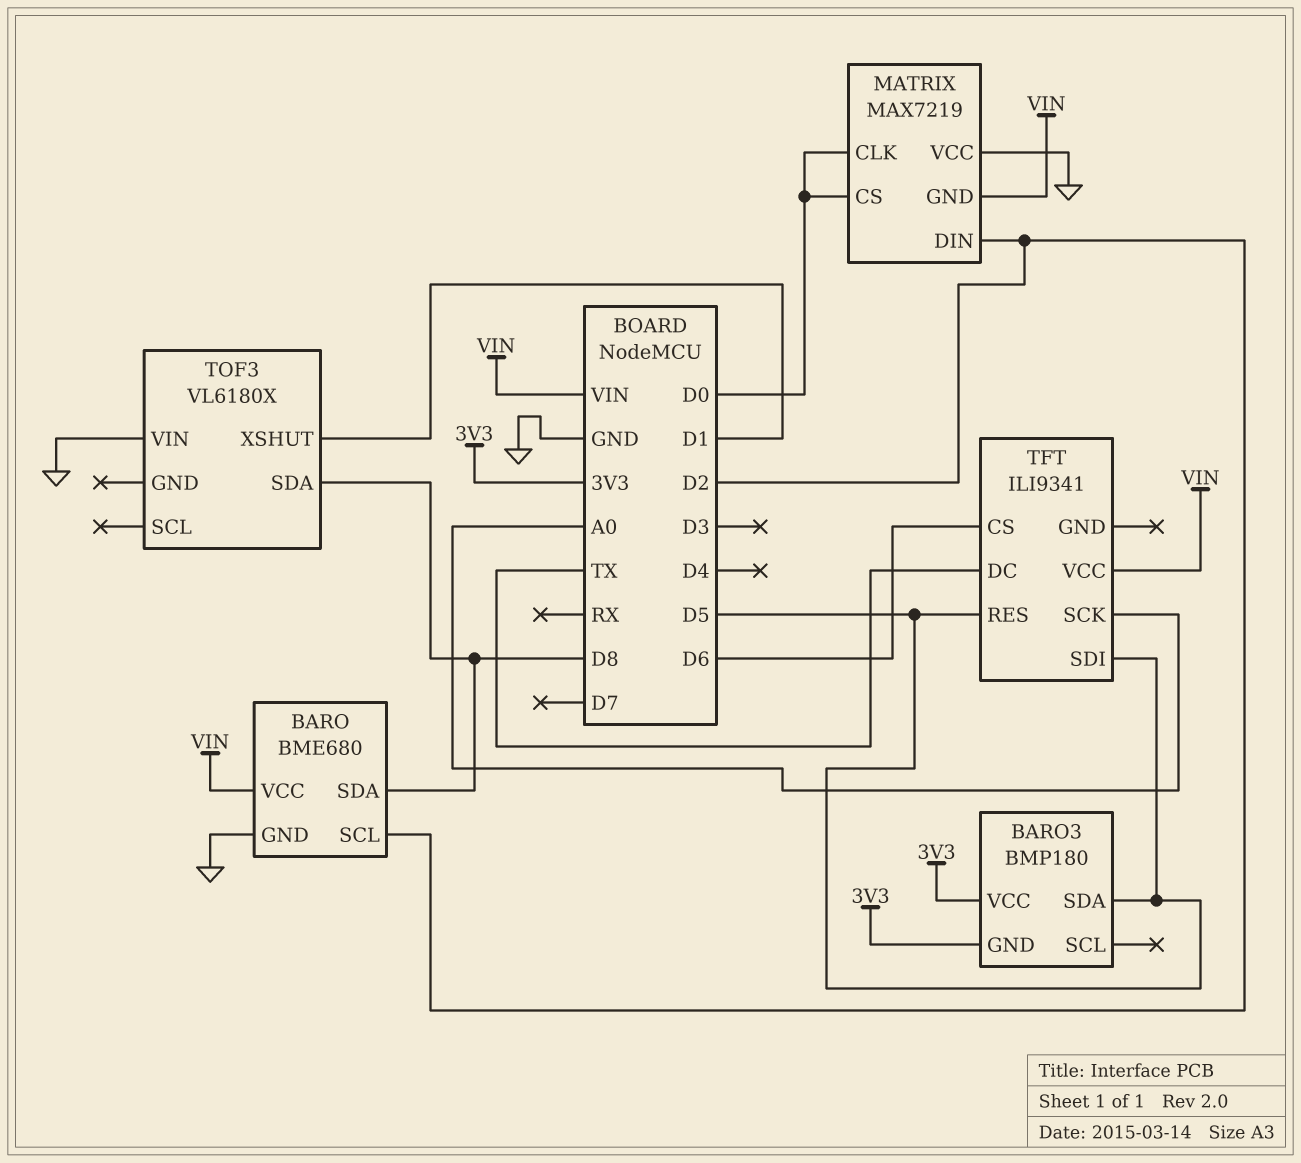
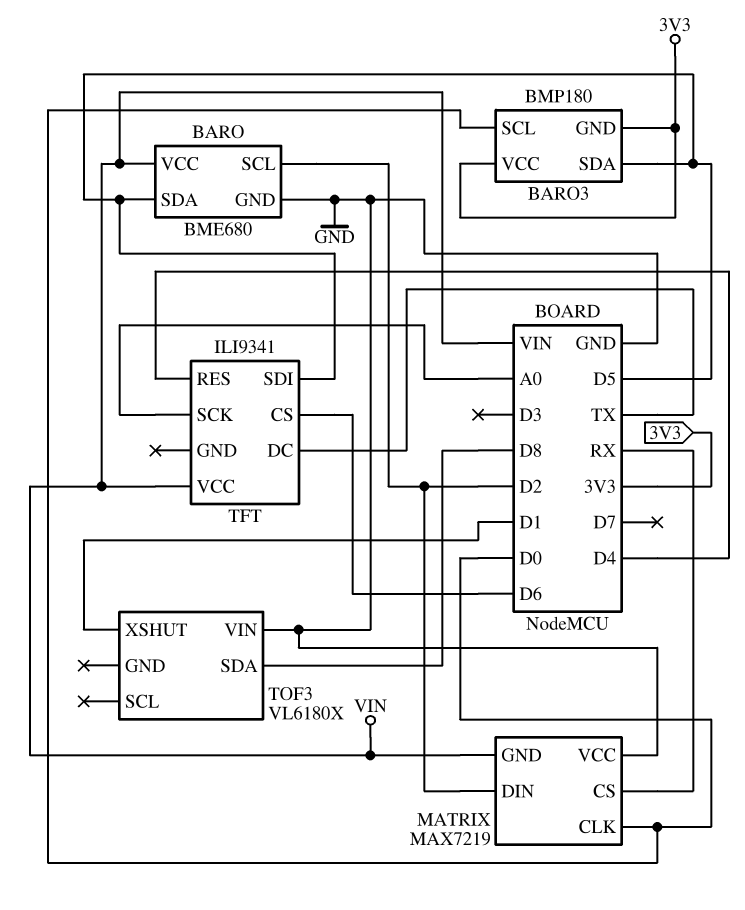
BARO pin SDA: D8 -> D5
BARO3 pin SCL: none -> D0
MATRIX pin CS: D0 -> RX
TFT pin RES: D5 -> D4

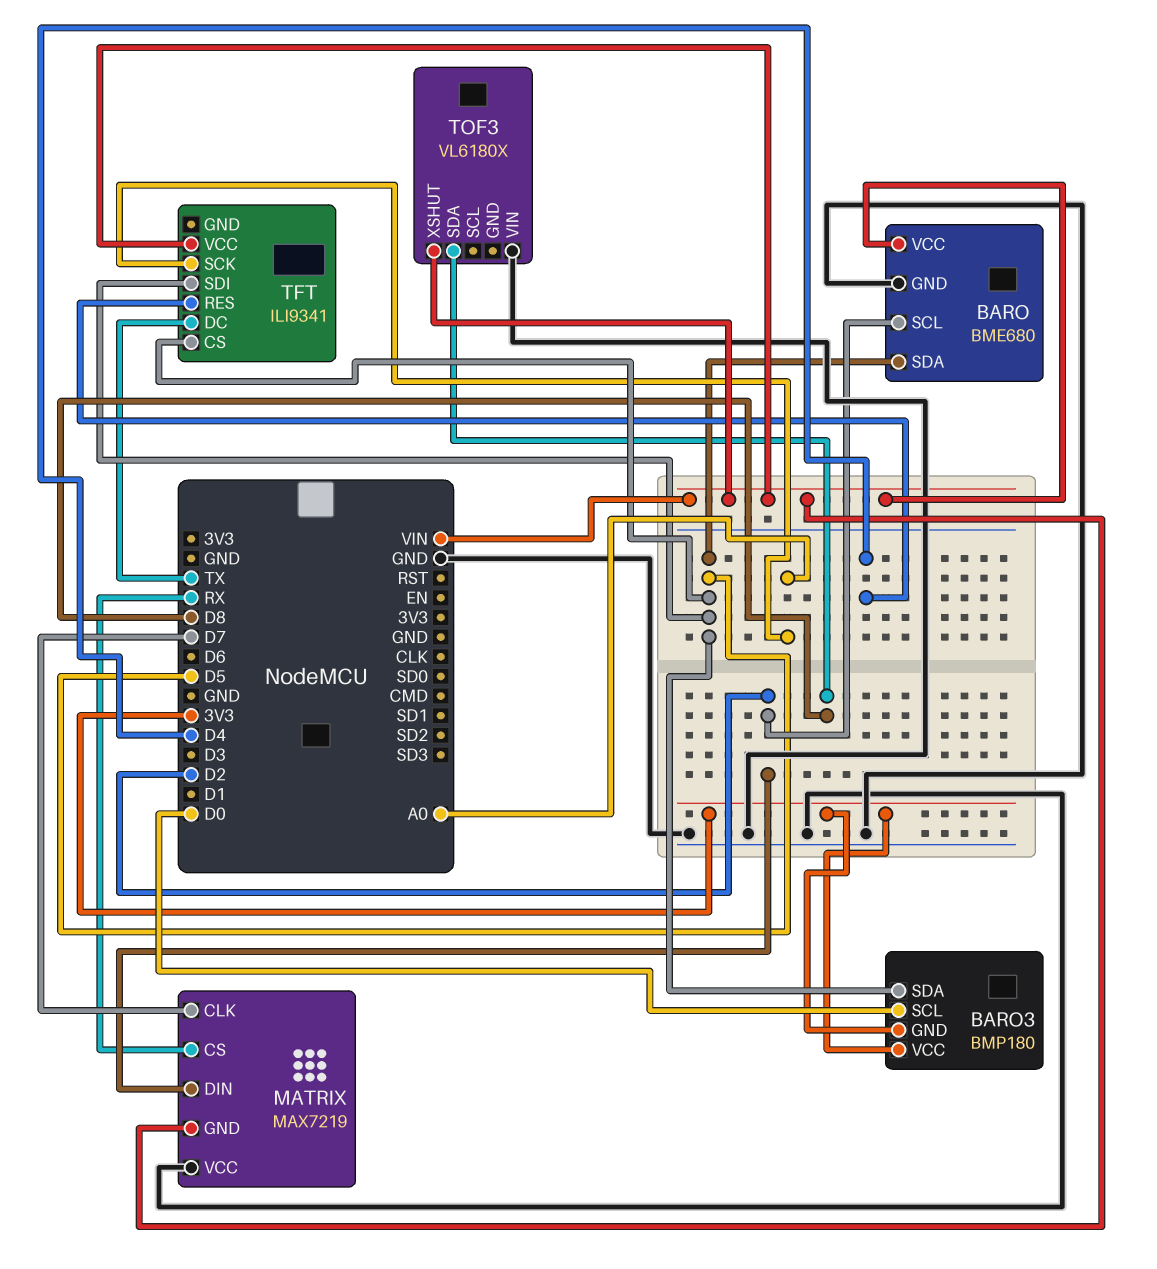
MATRIX pin CLK: D0 -> D7
TFT pin CS: D6 -> D5
TOF3 pin XSHUT: D1 -> VIN

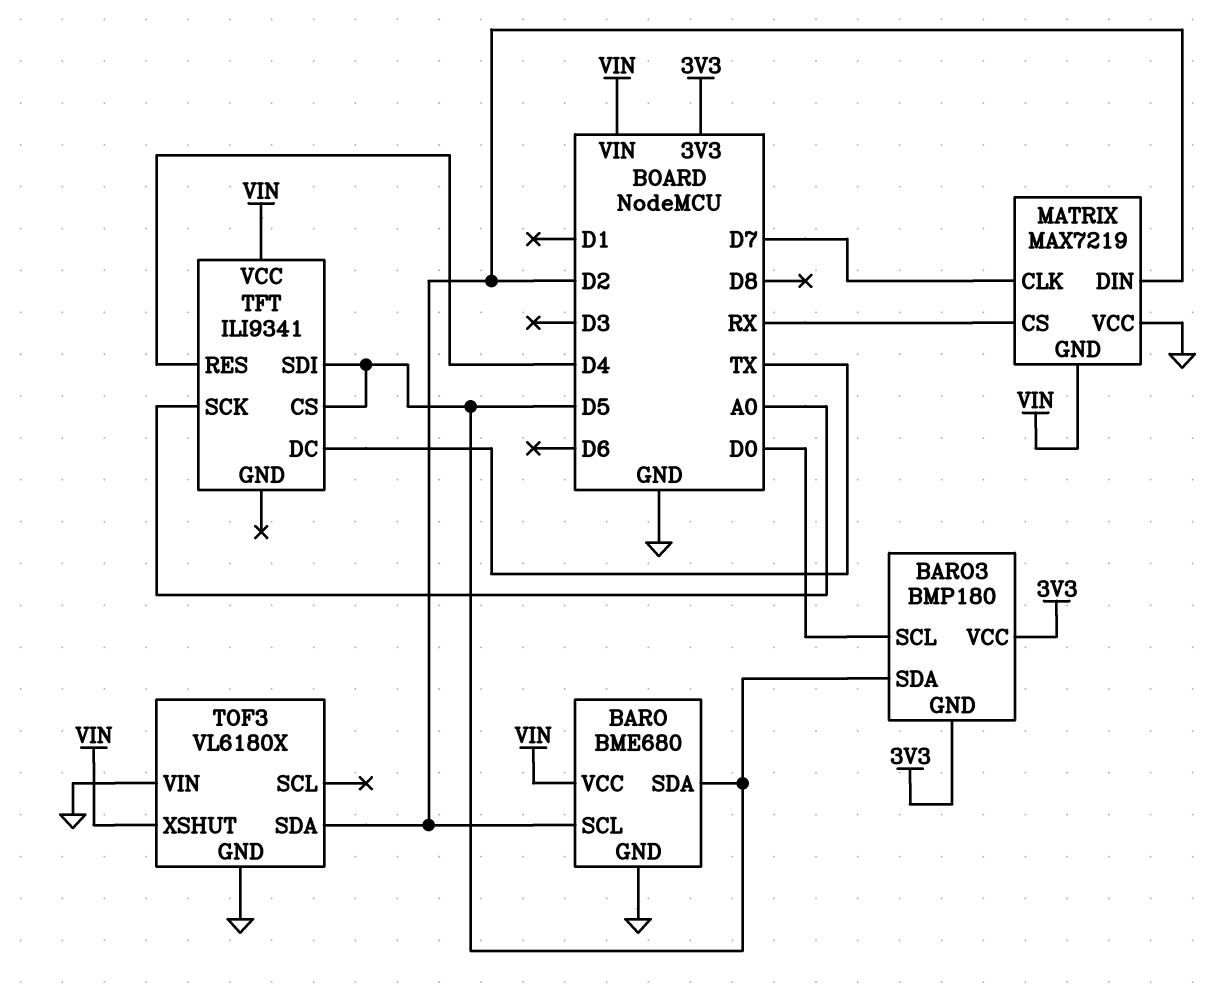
TOF3 pin GND: none -> GND
TOF3 pin SDA: D8 -> D2

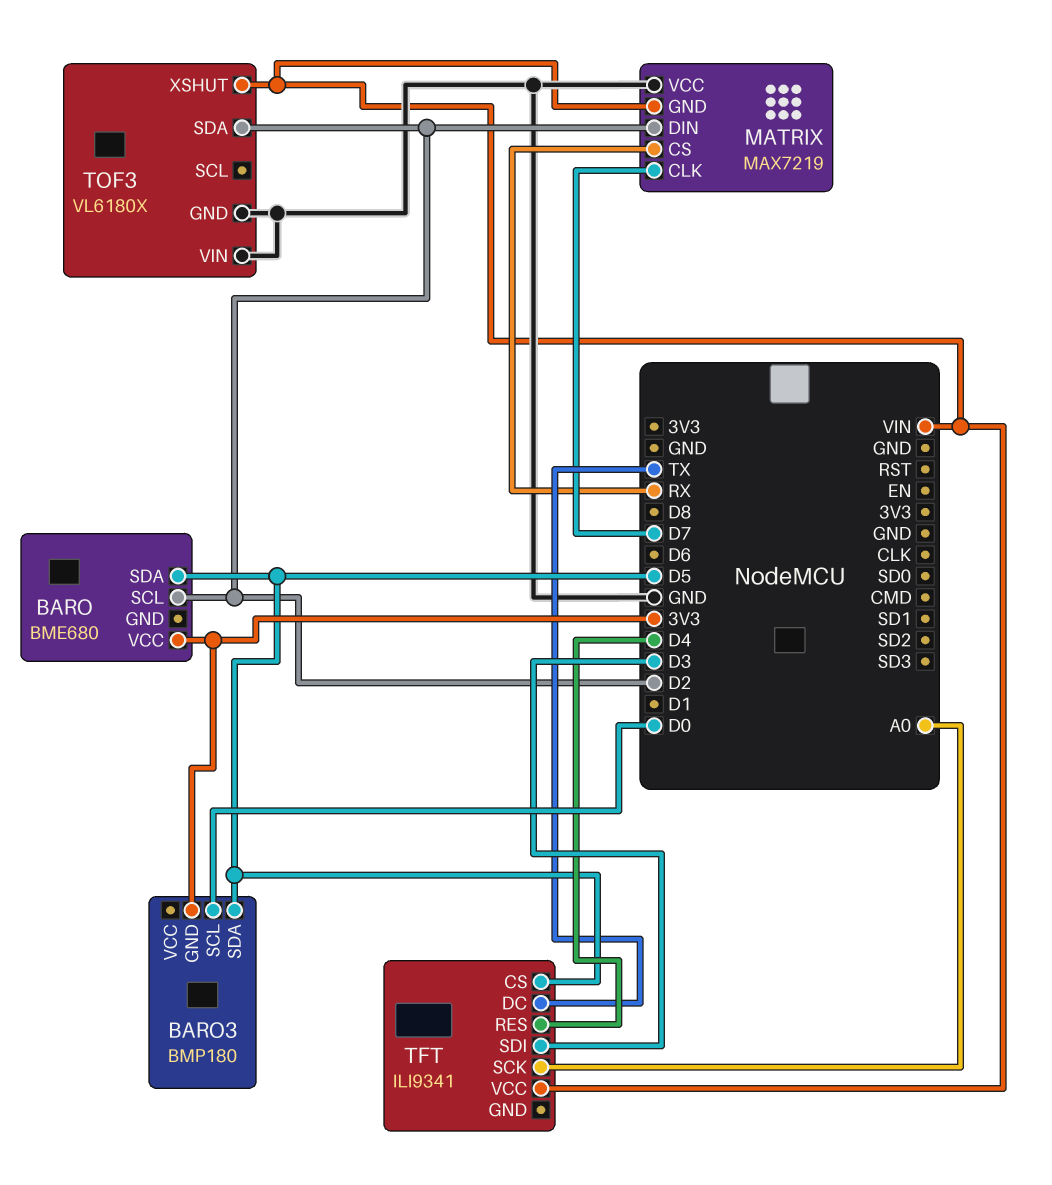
BARO pin GND: GND -> none
BARO pin VCC: VIN -> 3V3
BARO3 pin VCC: 3V3 -> none
TFT pin SDI: D5 -> D3

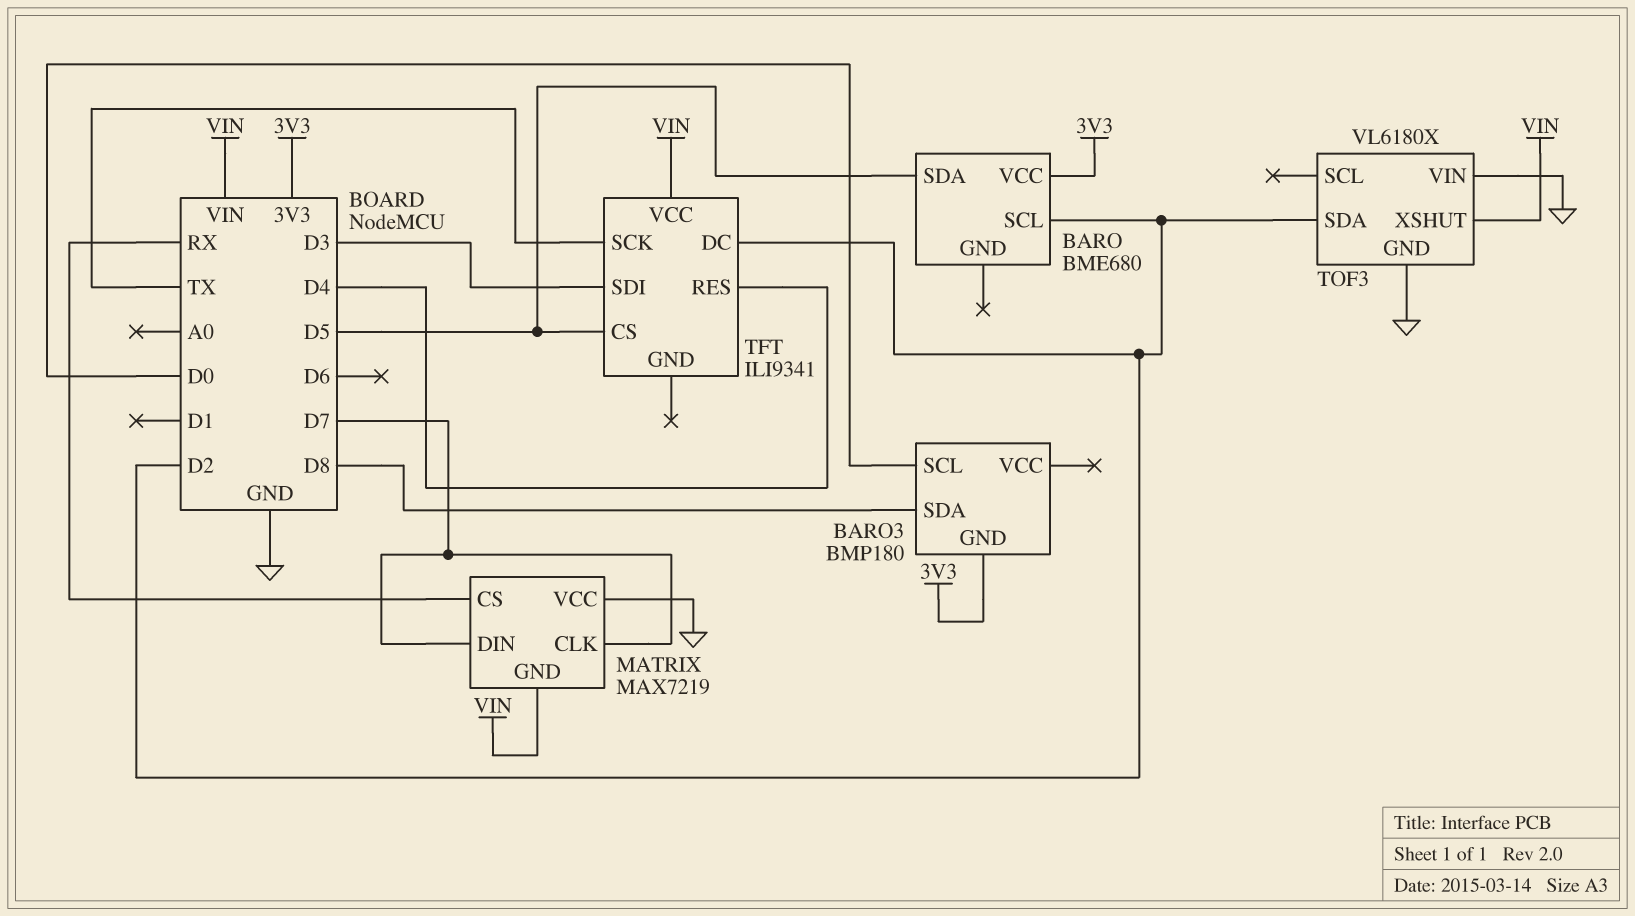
BARO3 pin SDA: D5 -> D8
MATRIX pin DIN: D2 -> D7
TFT pin DC: TX -> D2
TFT pin SCK: A0 -> TX

